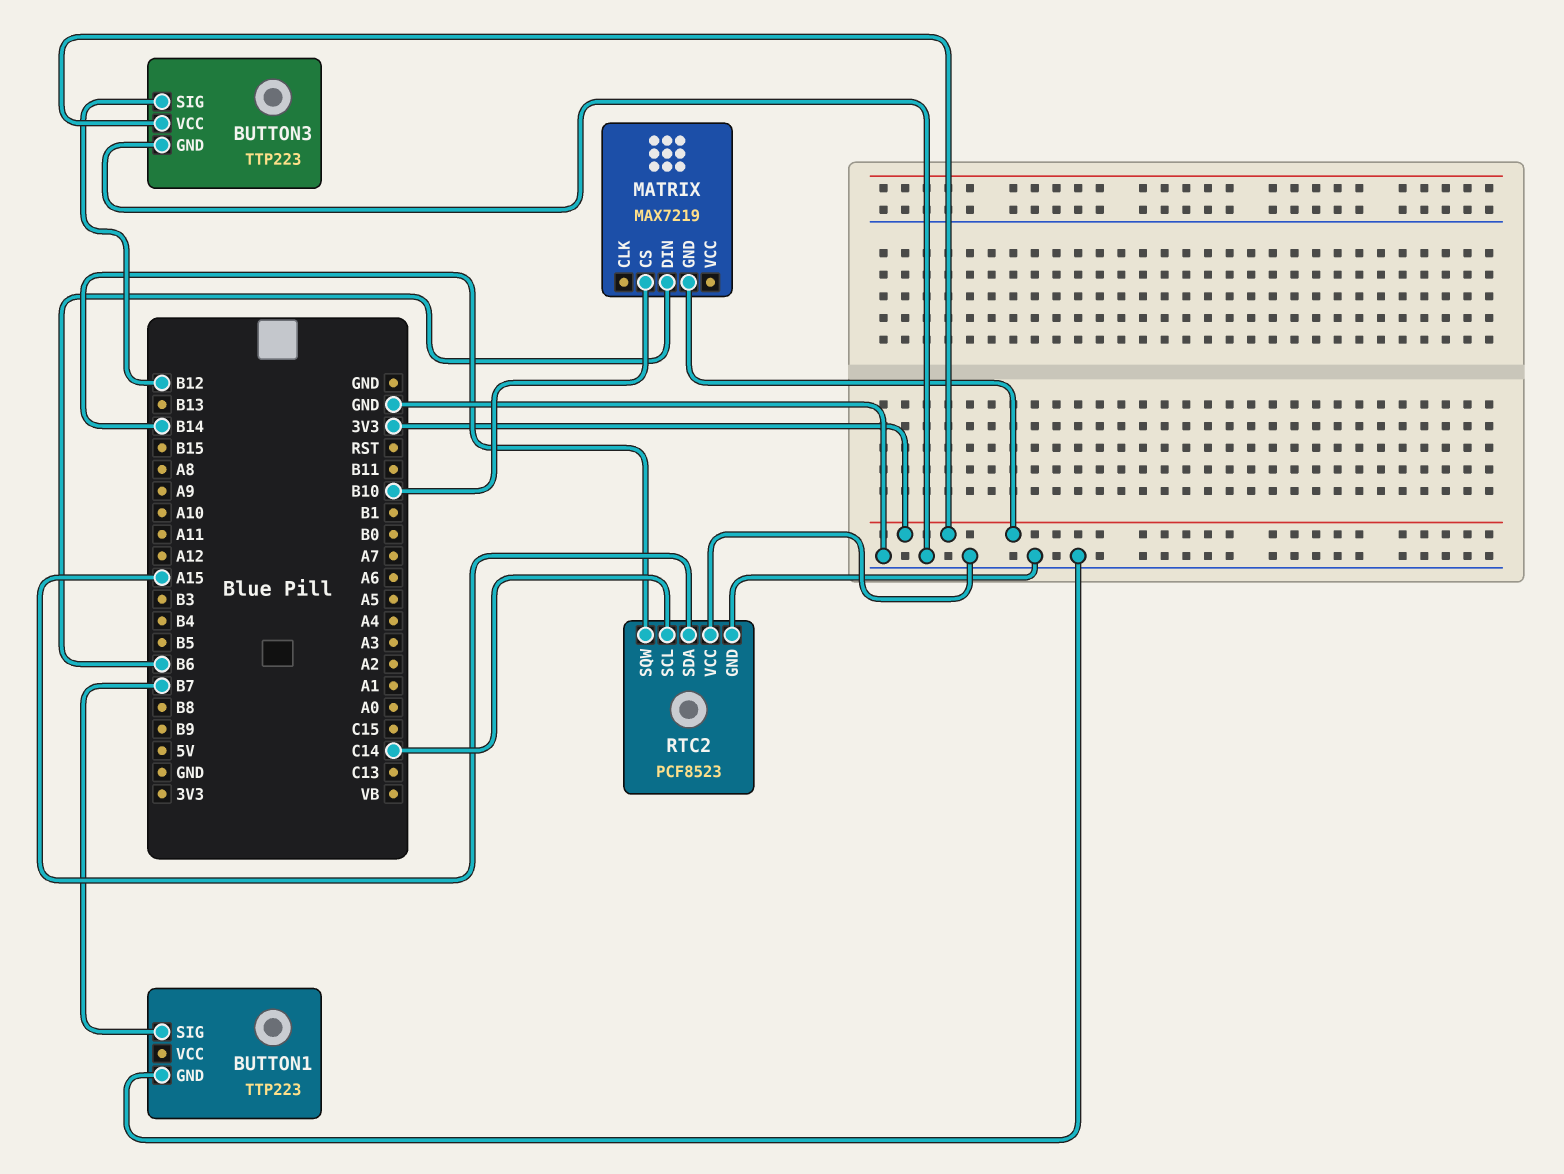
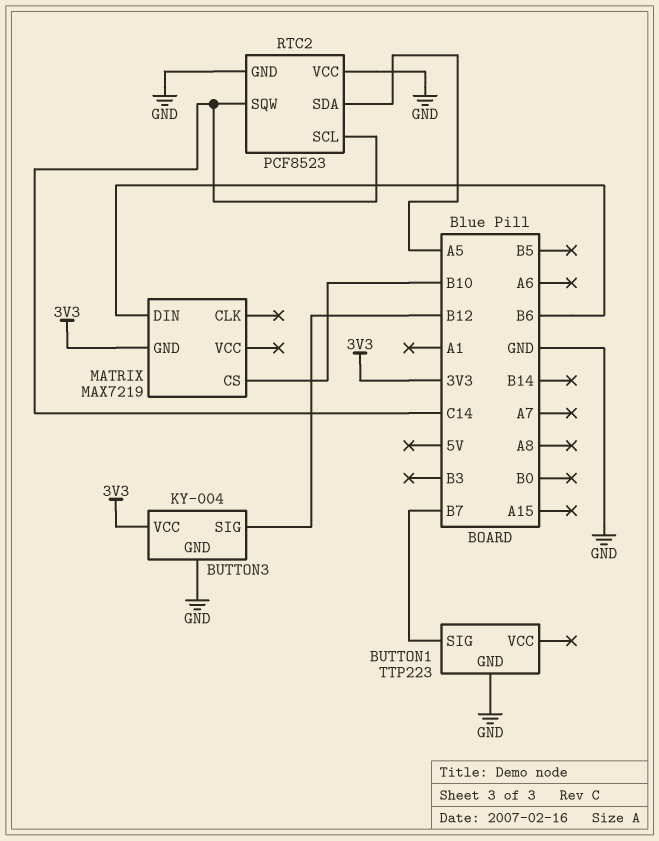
BUTTON3: TTP223 -> KY-004
RTC2 pin SDA: A15 -> A5
RTC2 pin SQW: B14 -> C14

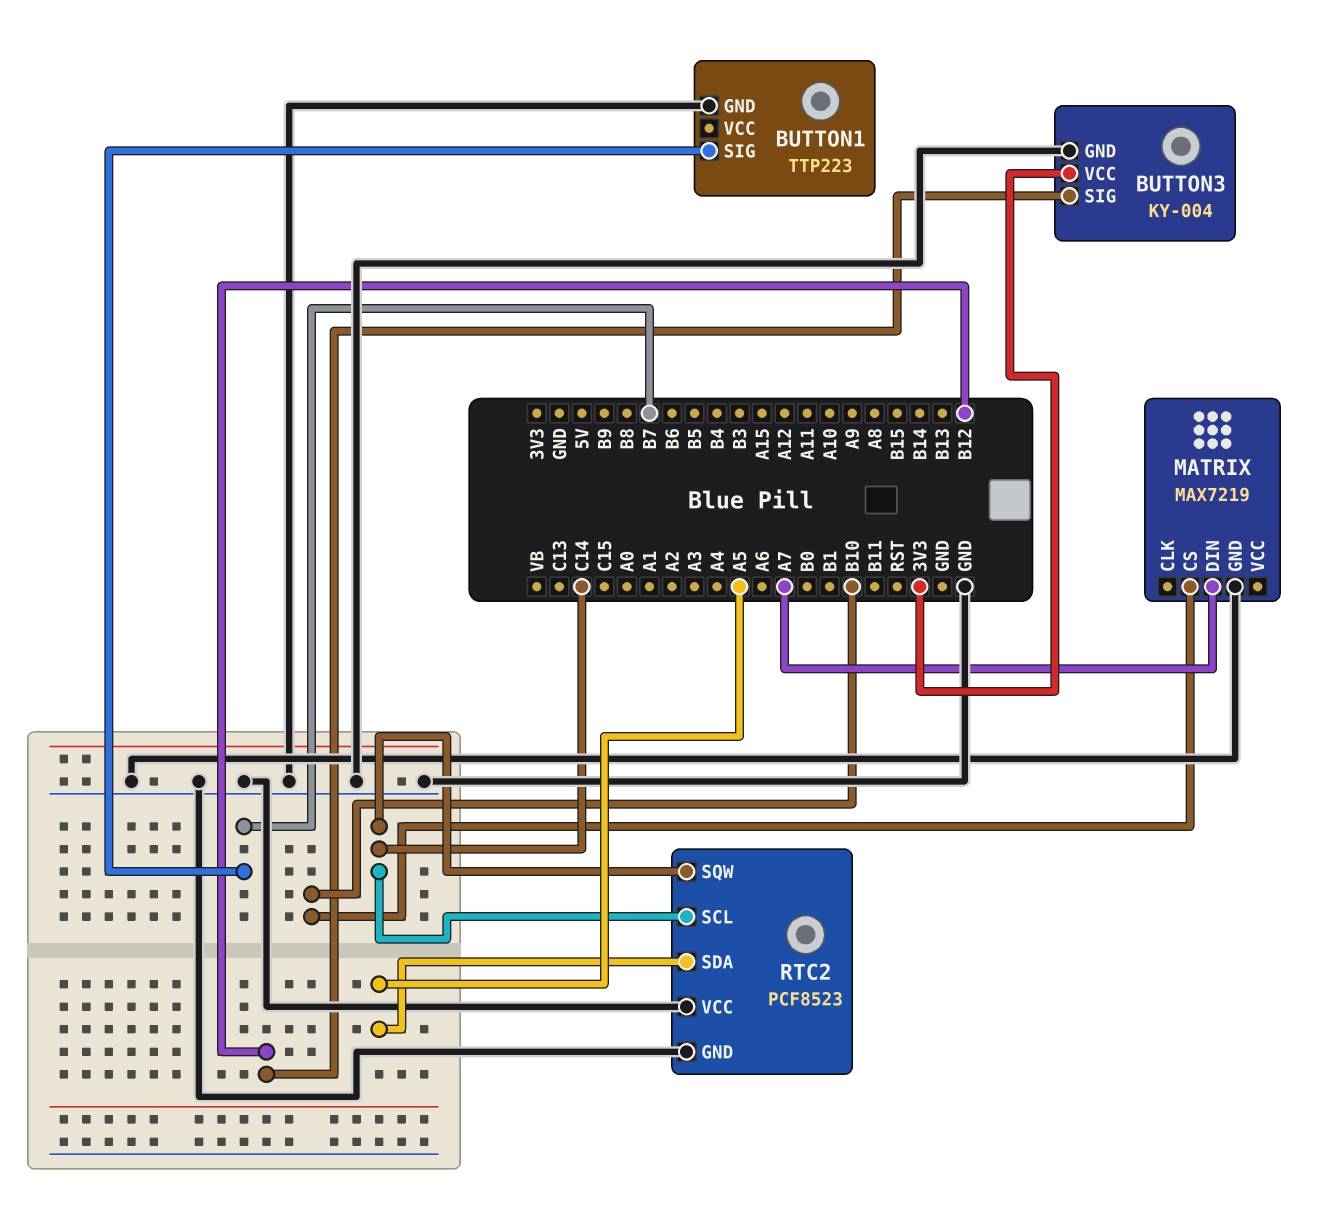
MATRIX pin DIN: B6 -> A7
MATRIX pin GND: 3V3 -> GND

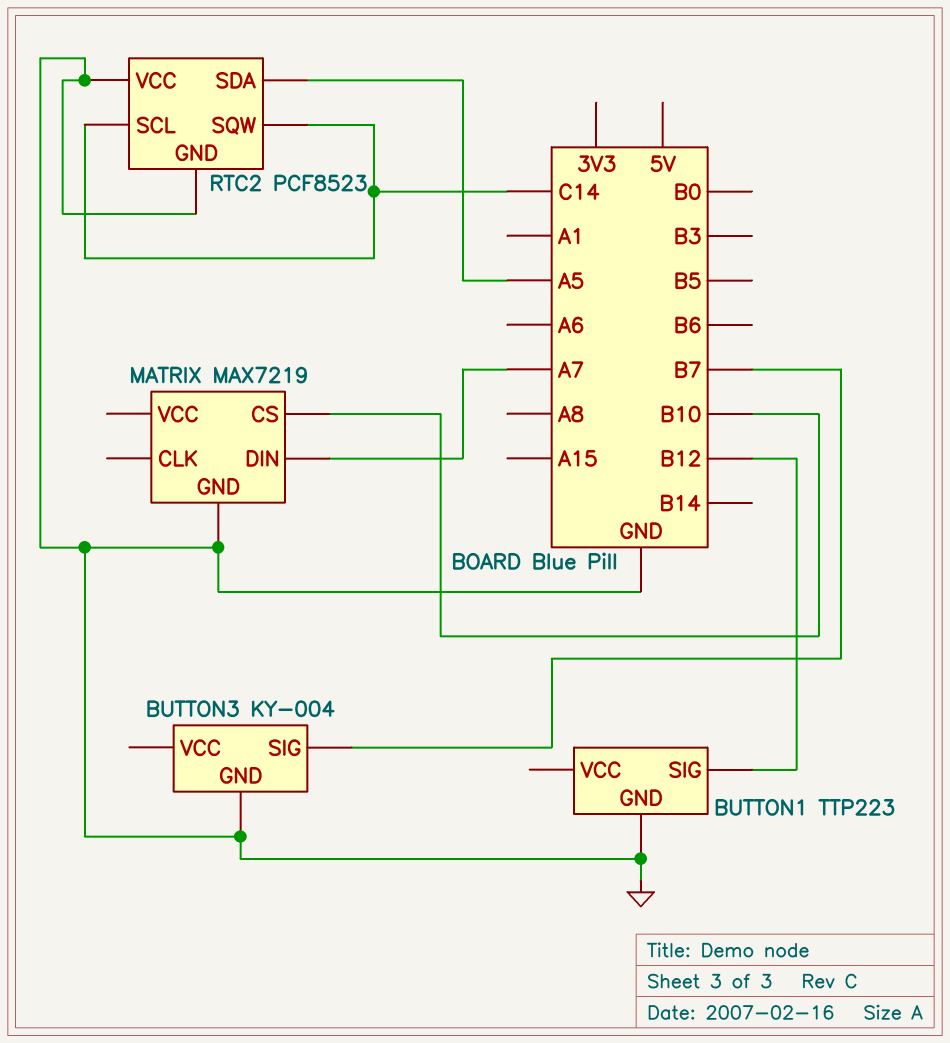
BUTTON1 pin SIG: B7 -> B12
BUTTON3 pin SIG: B12 -> B7
BUTTON3 pin VCC: 3V3 -> none

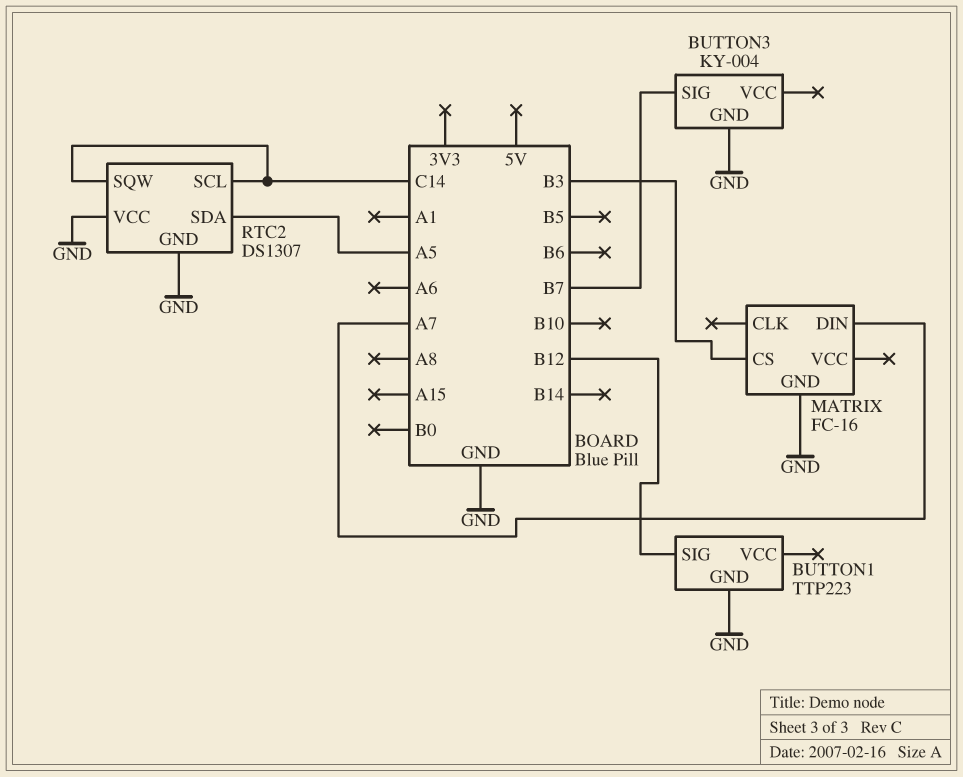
MATRIX: MAX7219 -> FC-16
MATRIX pin CS: B10 -> B3
RTC2: PCF8523 -> DS1307

